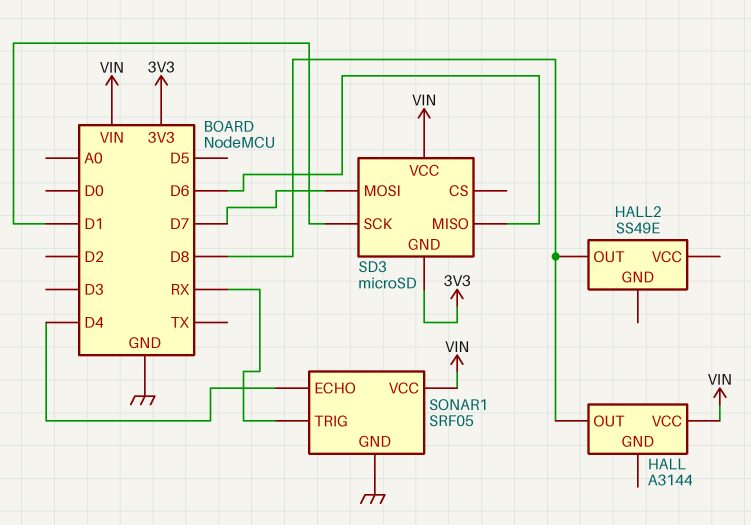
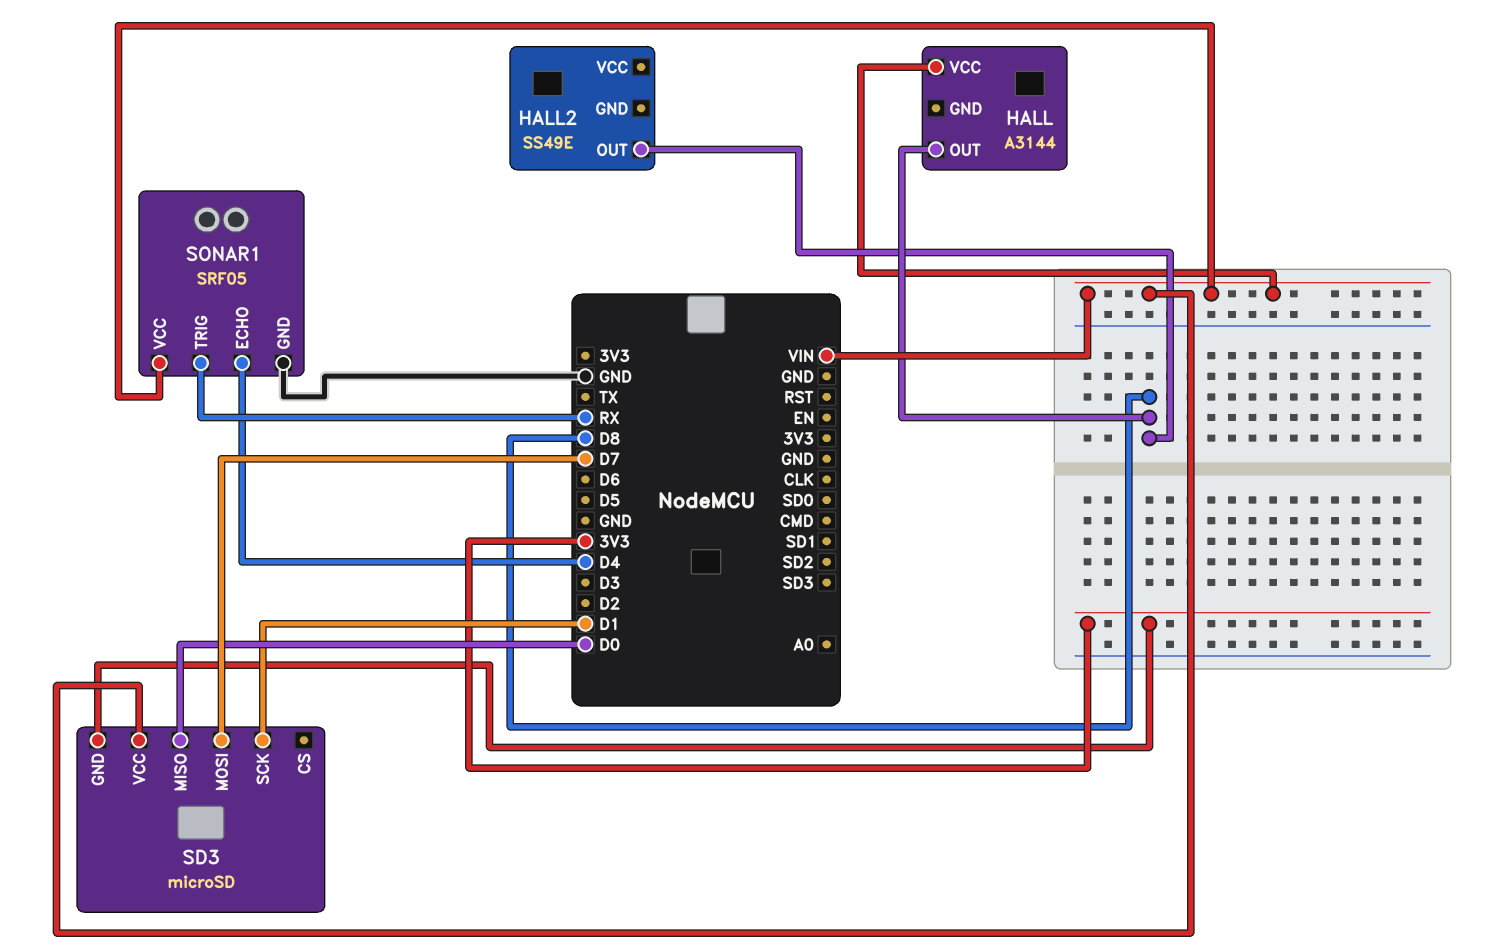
SD3 pin MISO: D6 -> D0

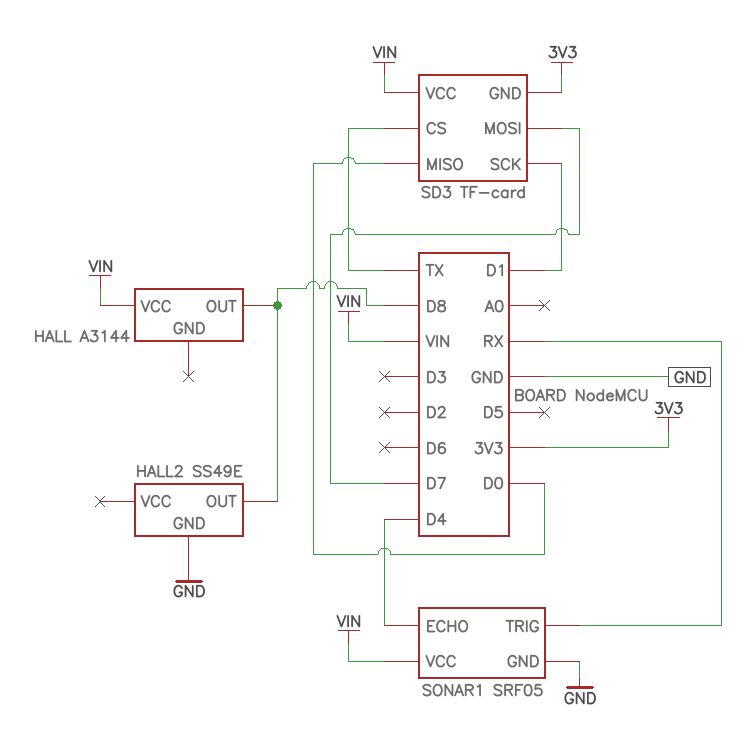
HALL2 pin GND: none -> GND
SD3: microSD -> TF-card
SD3 pin CS: none -> TX

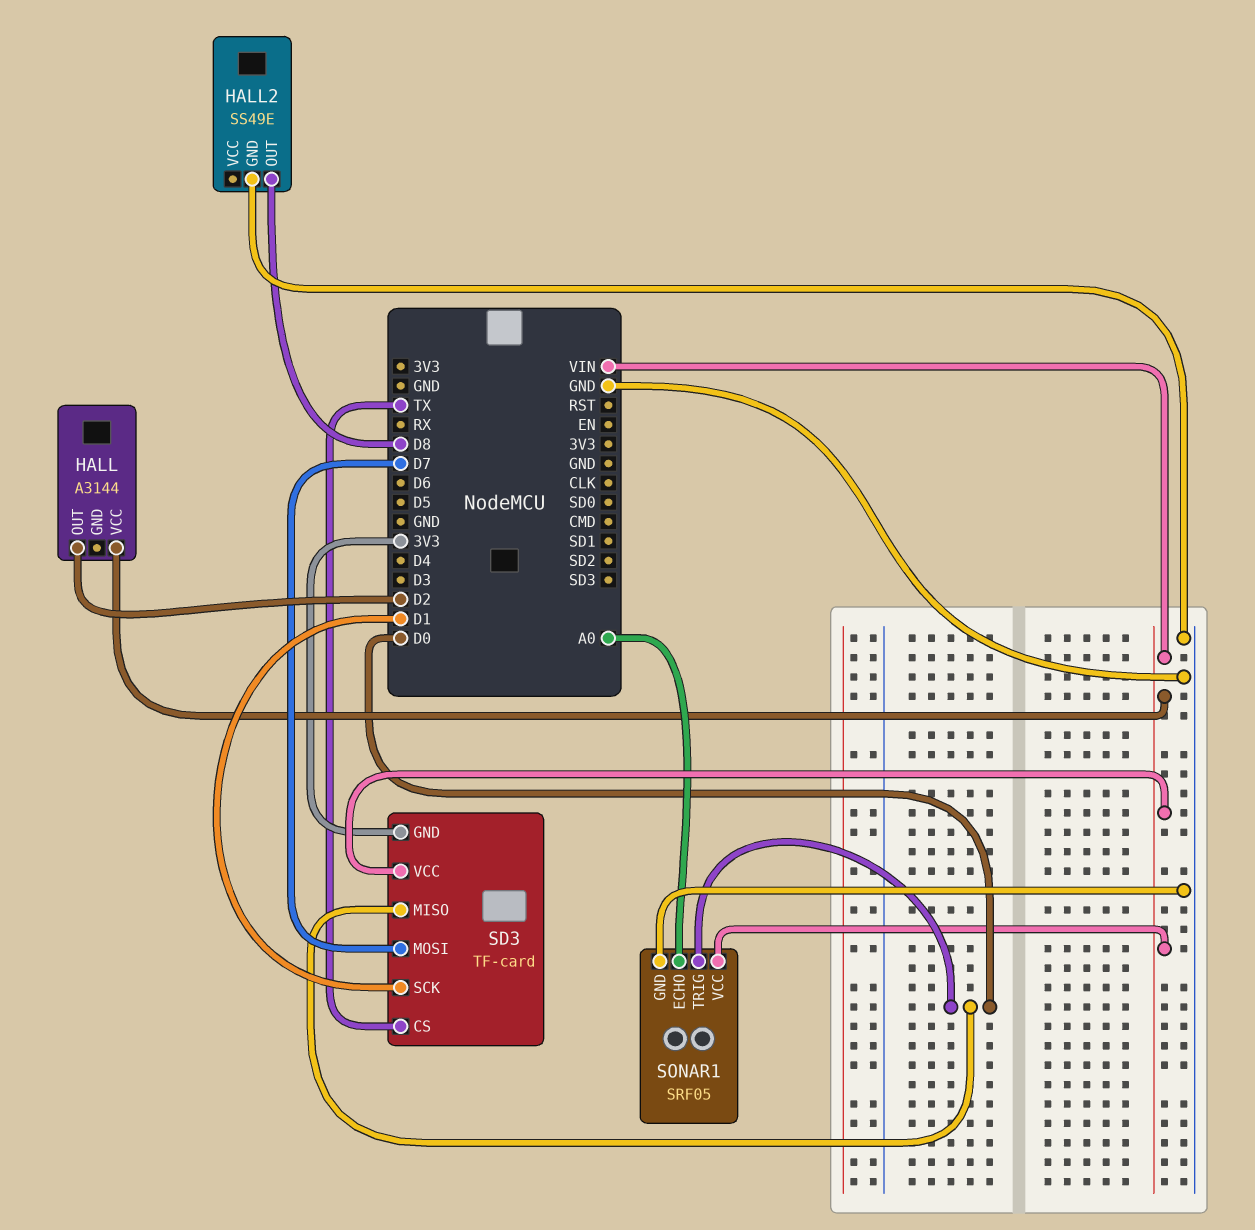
HALL pin OUT: D8 -> D2
SONAR1 pin ECHO: D4 -> A0
SONAR1 pin TRIG: RX -> D0

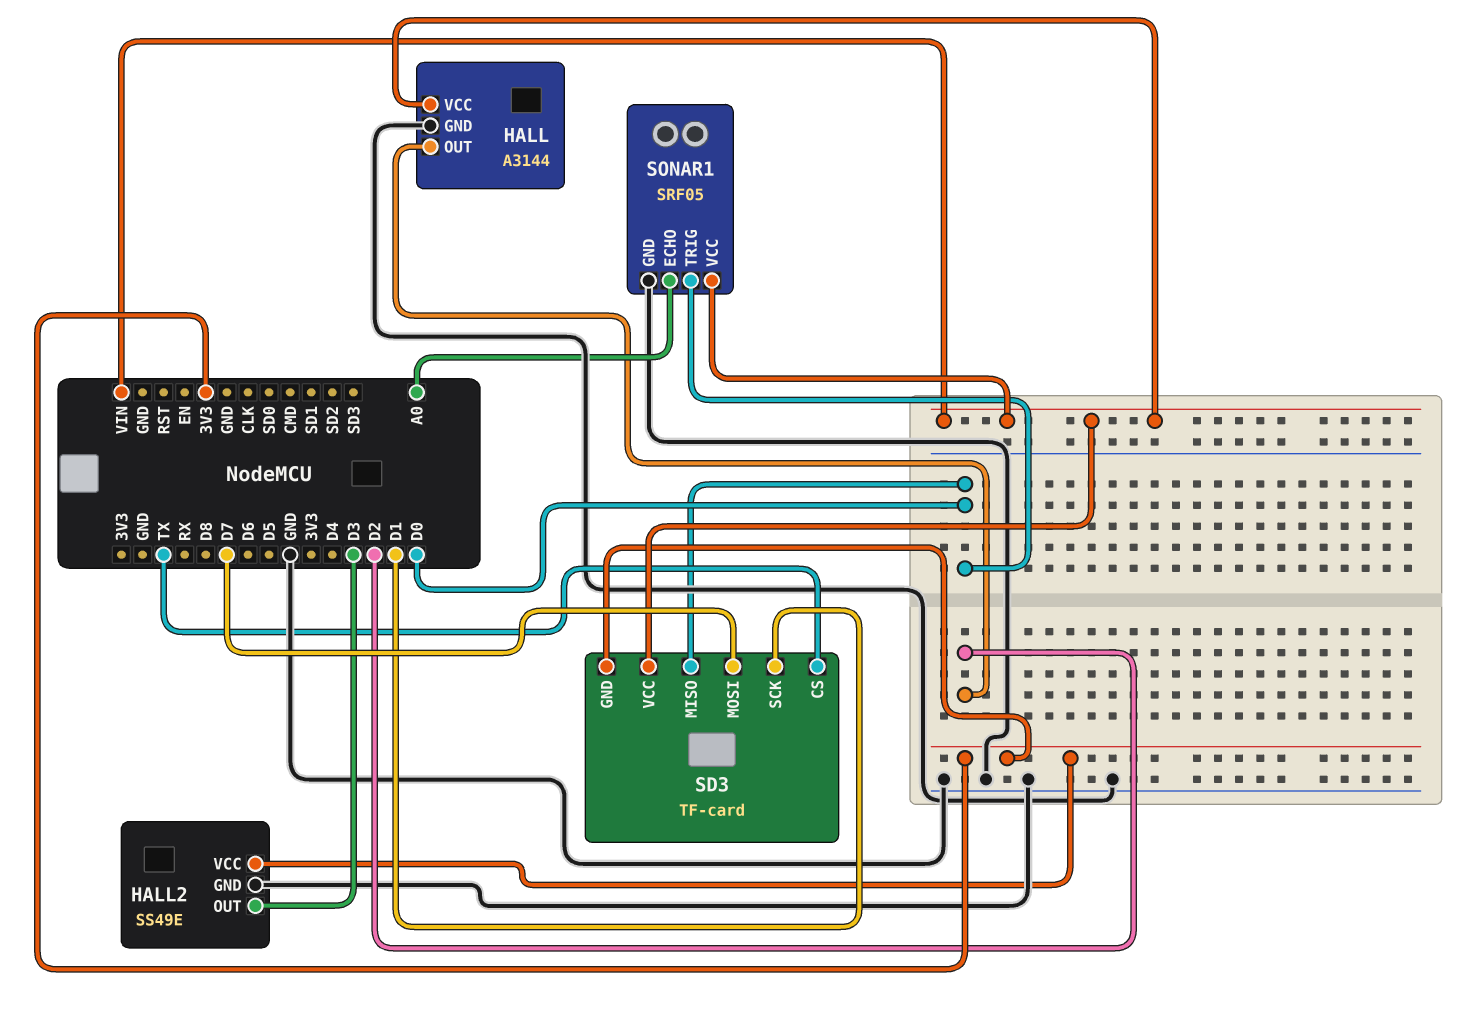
HALL pin GND: none -> GND
HALL2 pin OUT: D8 -> D3
HALL2 pin VCC: none -> 3V3

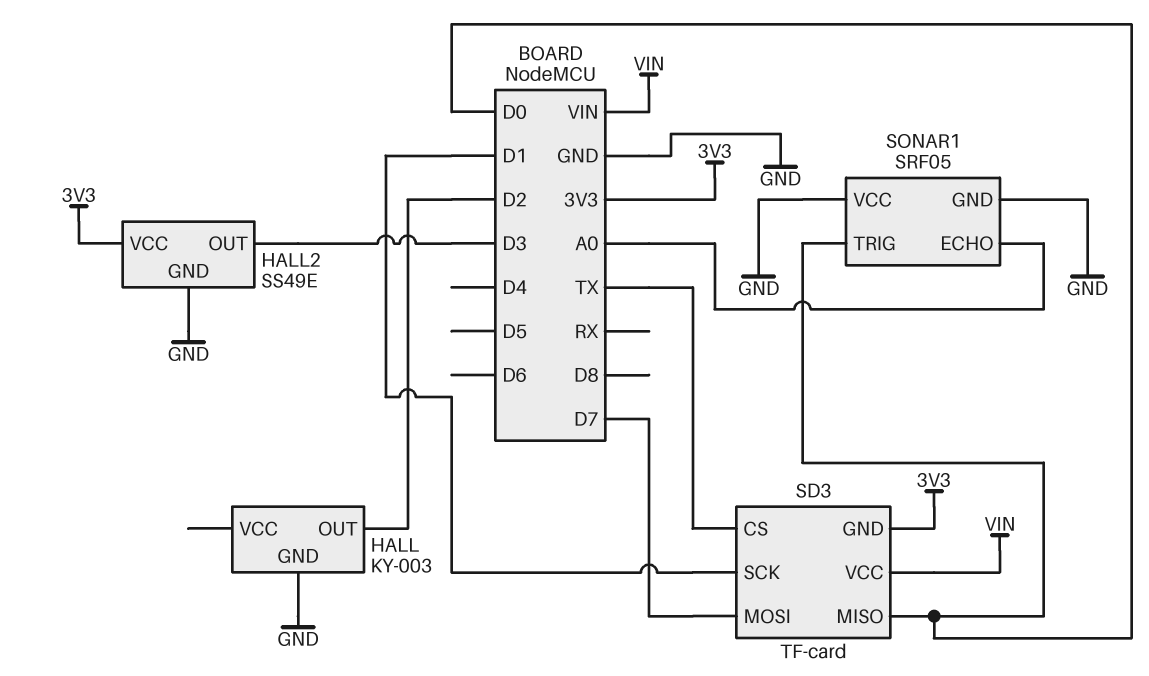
HALL: A3144 -> KY-003
HALL pin VCC: VIN -> none
SONAR1 pin VCC: VIN -> GND

